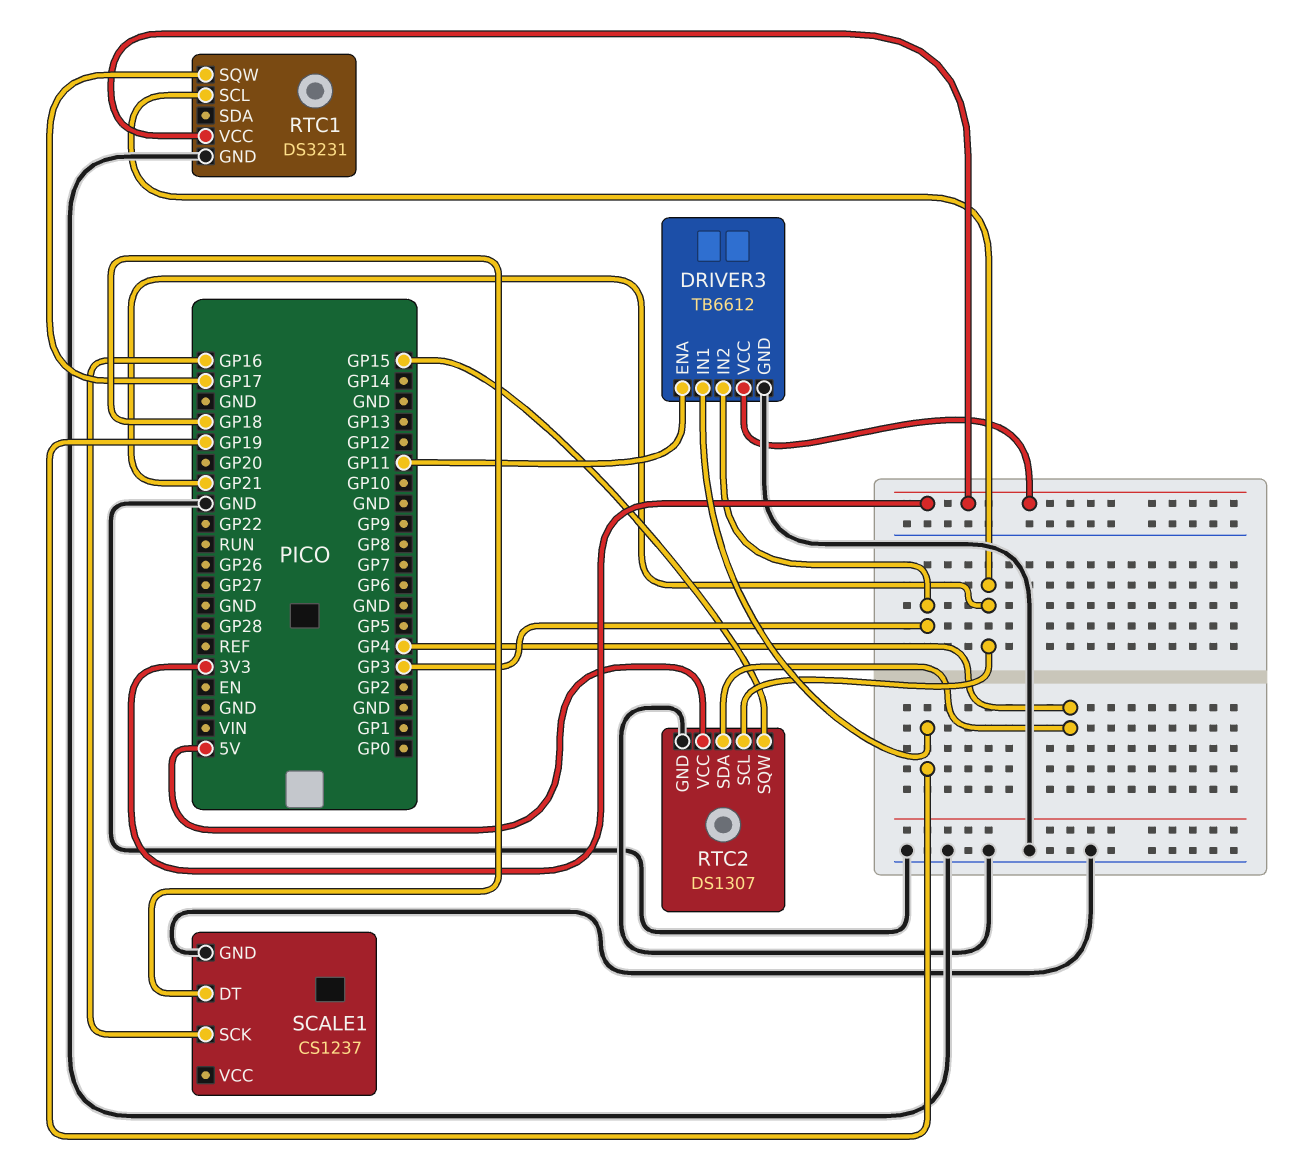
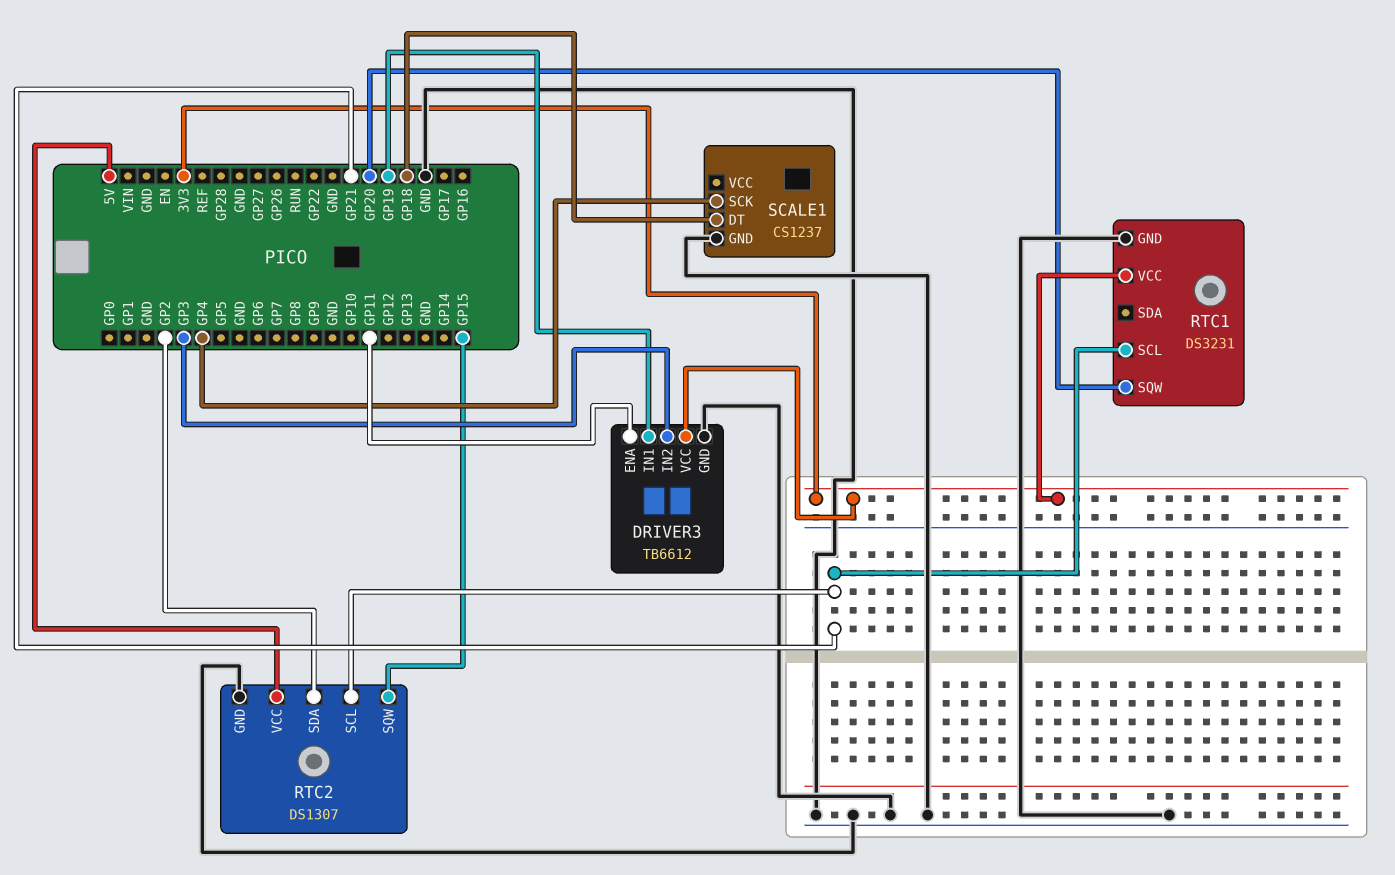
RTC1 pin SQW: GP17 -> GP20
RTC2 pin SDA: GP4 -> GP2
SCALE1 pin SCK: GP16 -> GP4

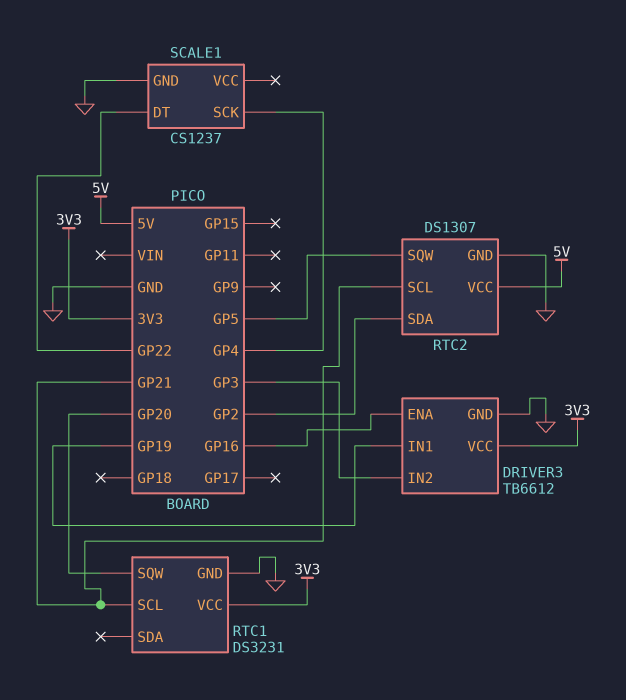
DRIVER3 pin ENA: GP11 -> GP16
RTC2 pin SQW: GP15 -> GP5
SCALE1 pin DT: GP18 -> GP22

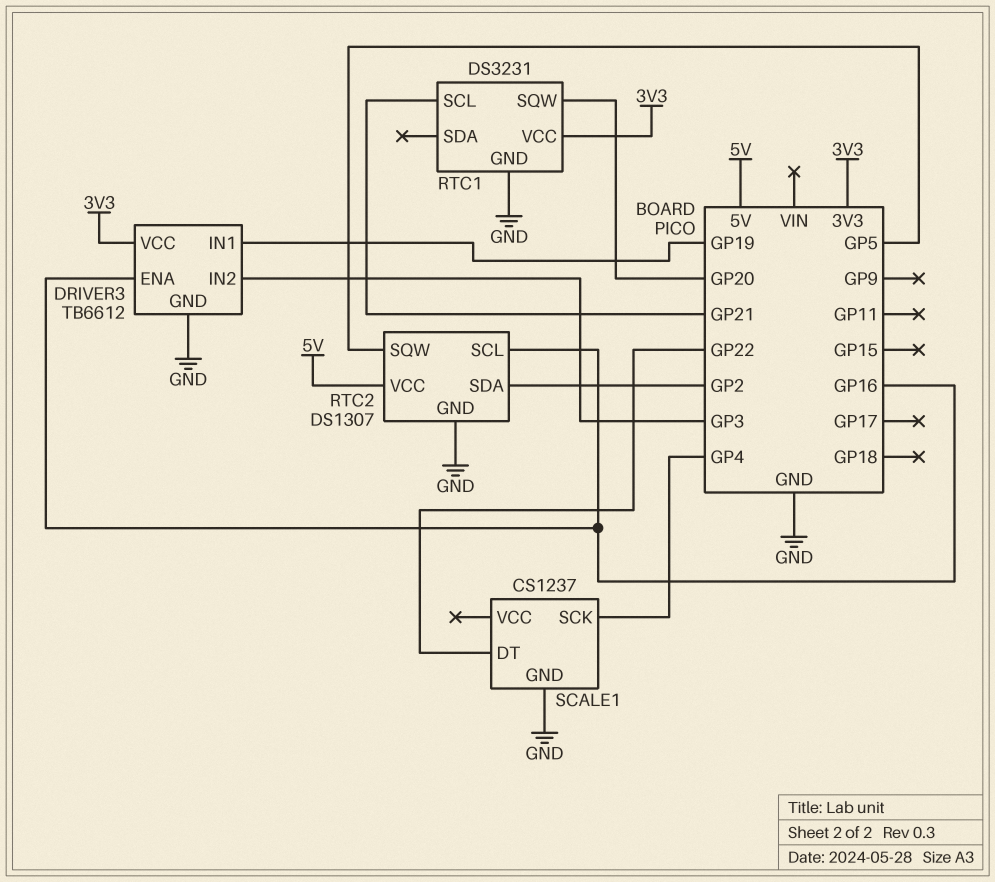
RTC2 pin SCL: GP21 -> GP16

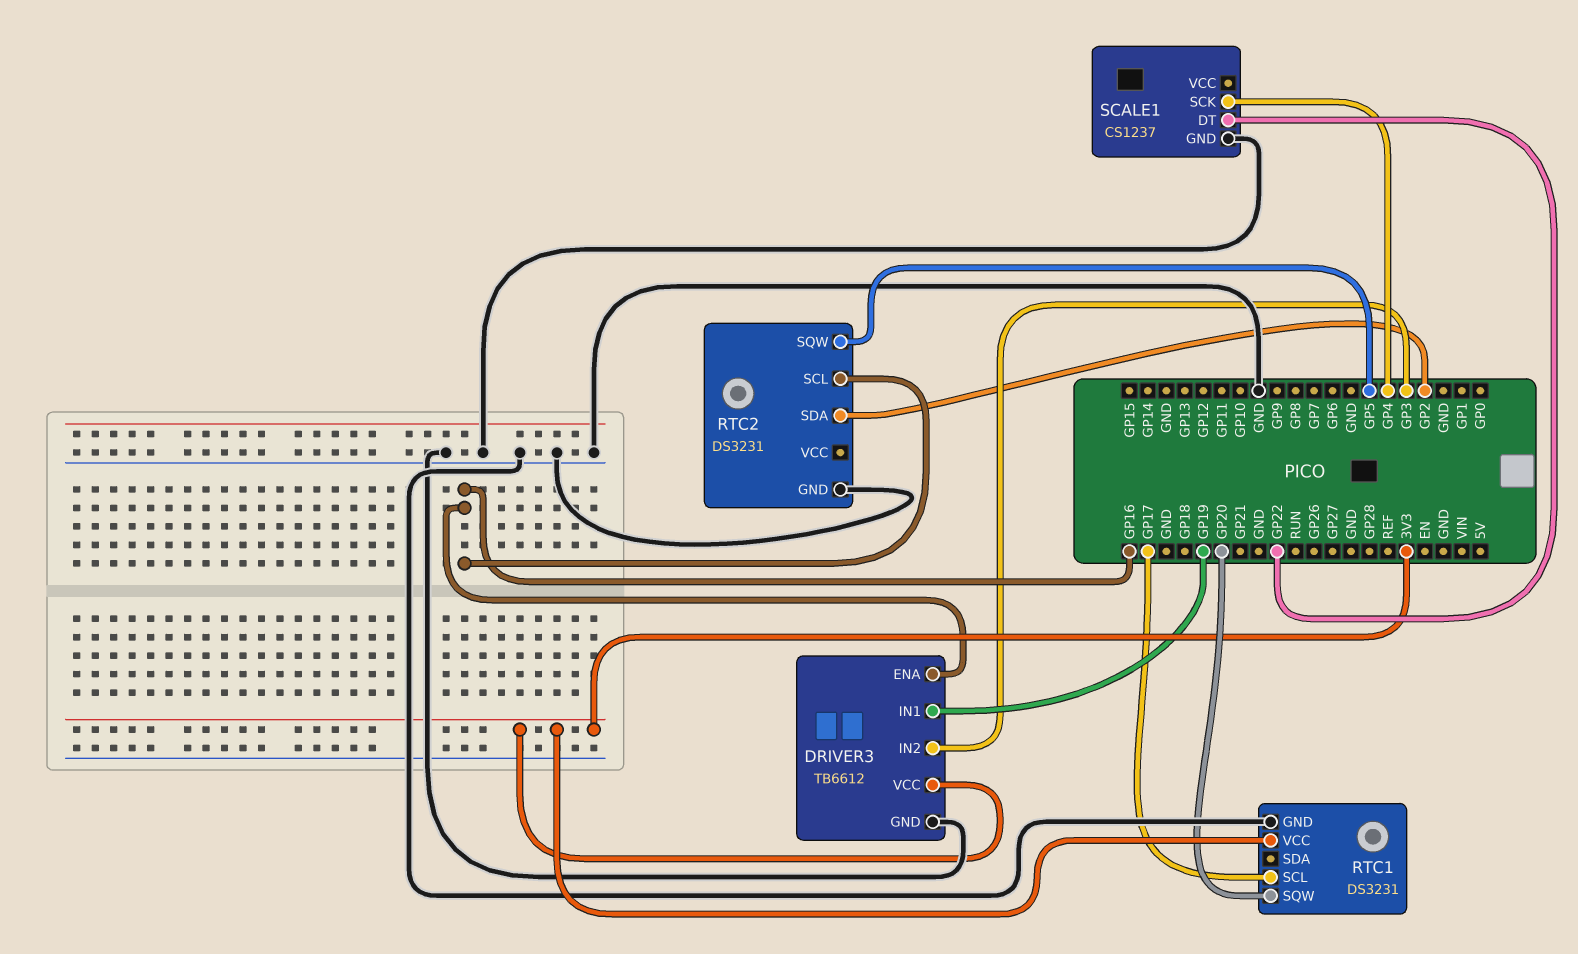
RTC1 pin SCL: GP21 -> GP17
RTC2: DS1307 -> DS3231
RTC2 pin VCC: 5V -> none

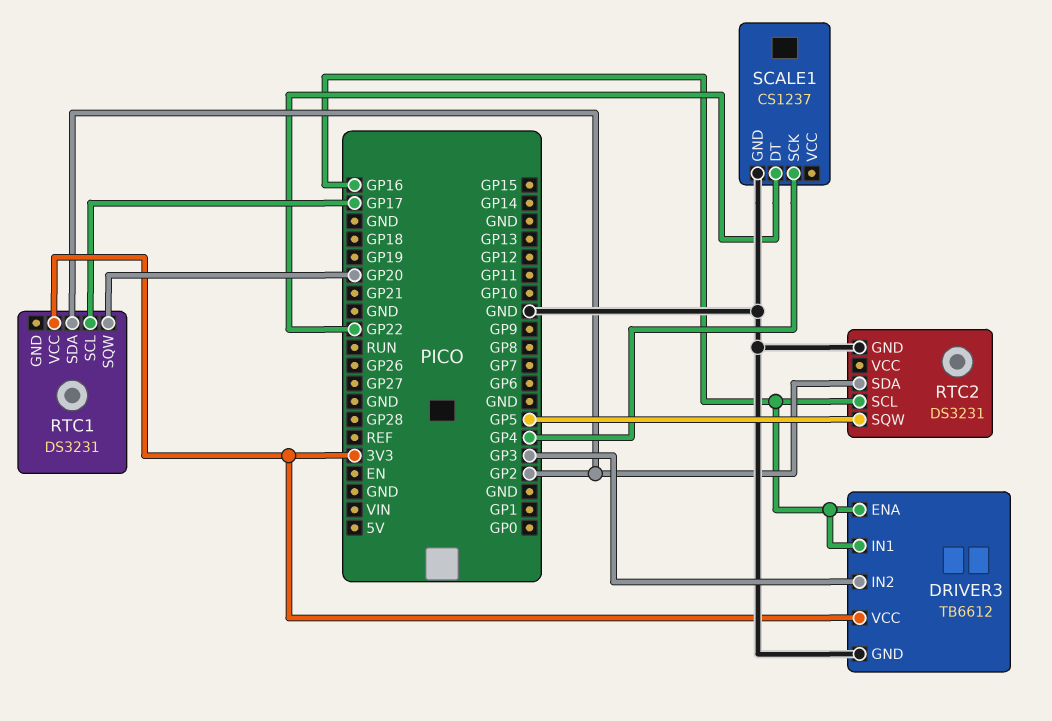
DRIVER3 pin IN1: GP19 -> GP16
RTC1 pin GND: GND -> none
RTC1 pin SDA: none -> GP2

